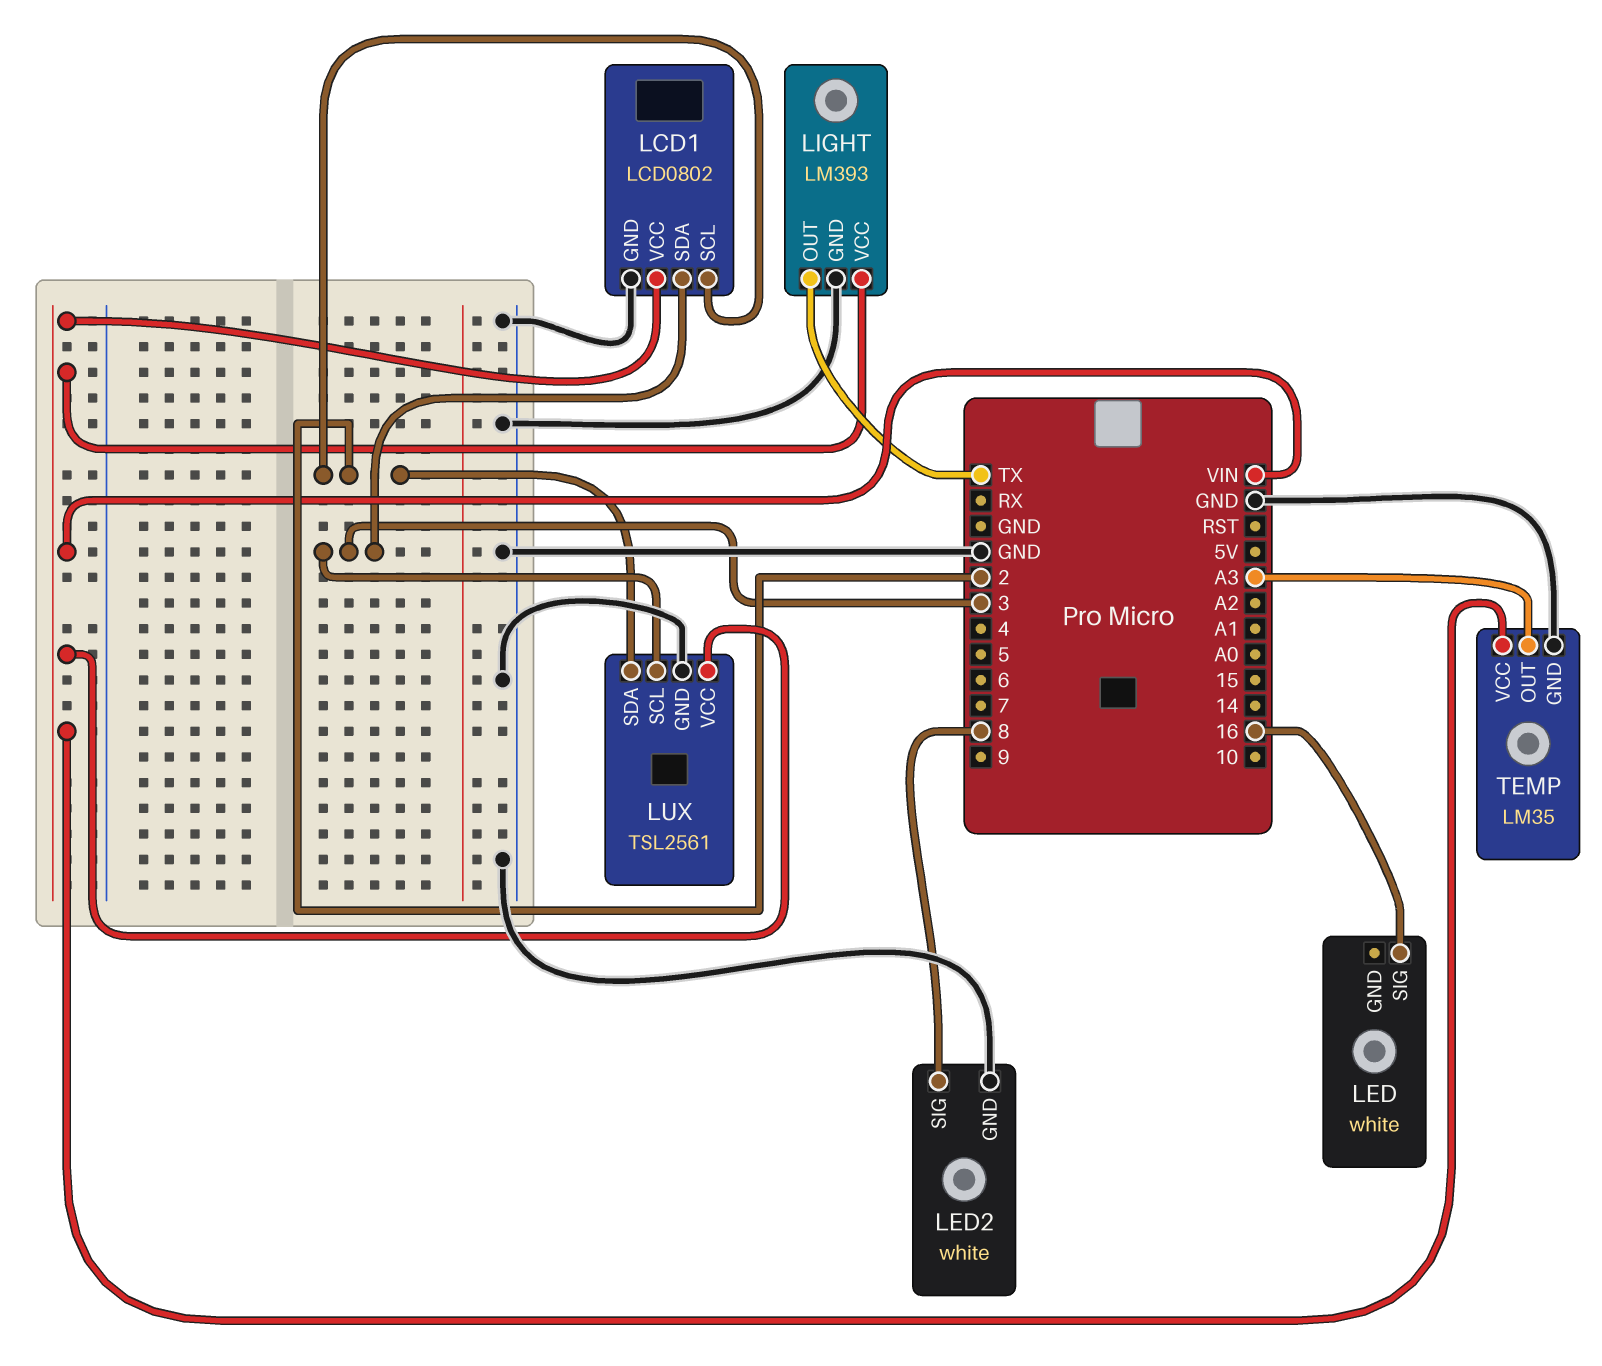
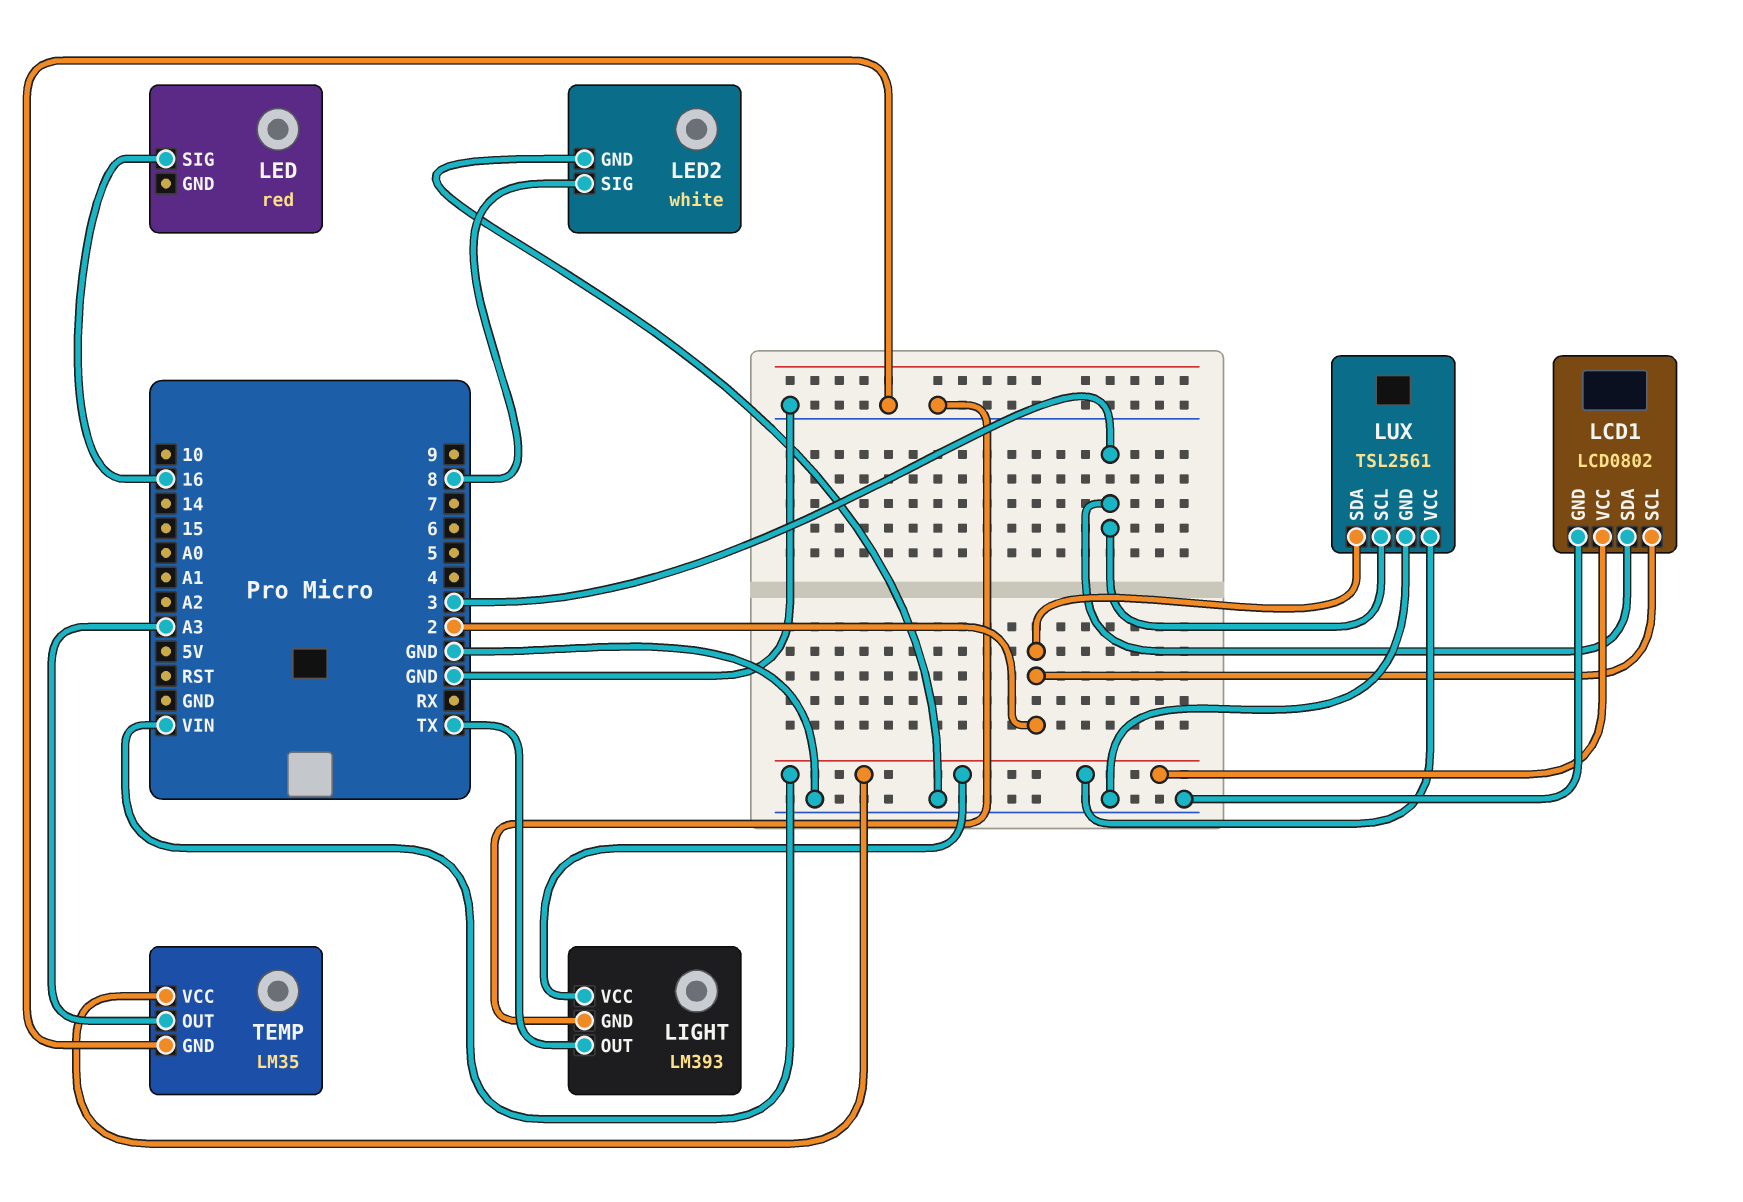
LED: white -> red

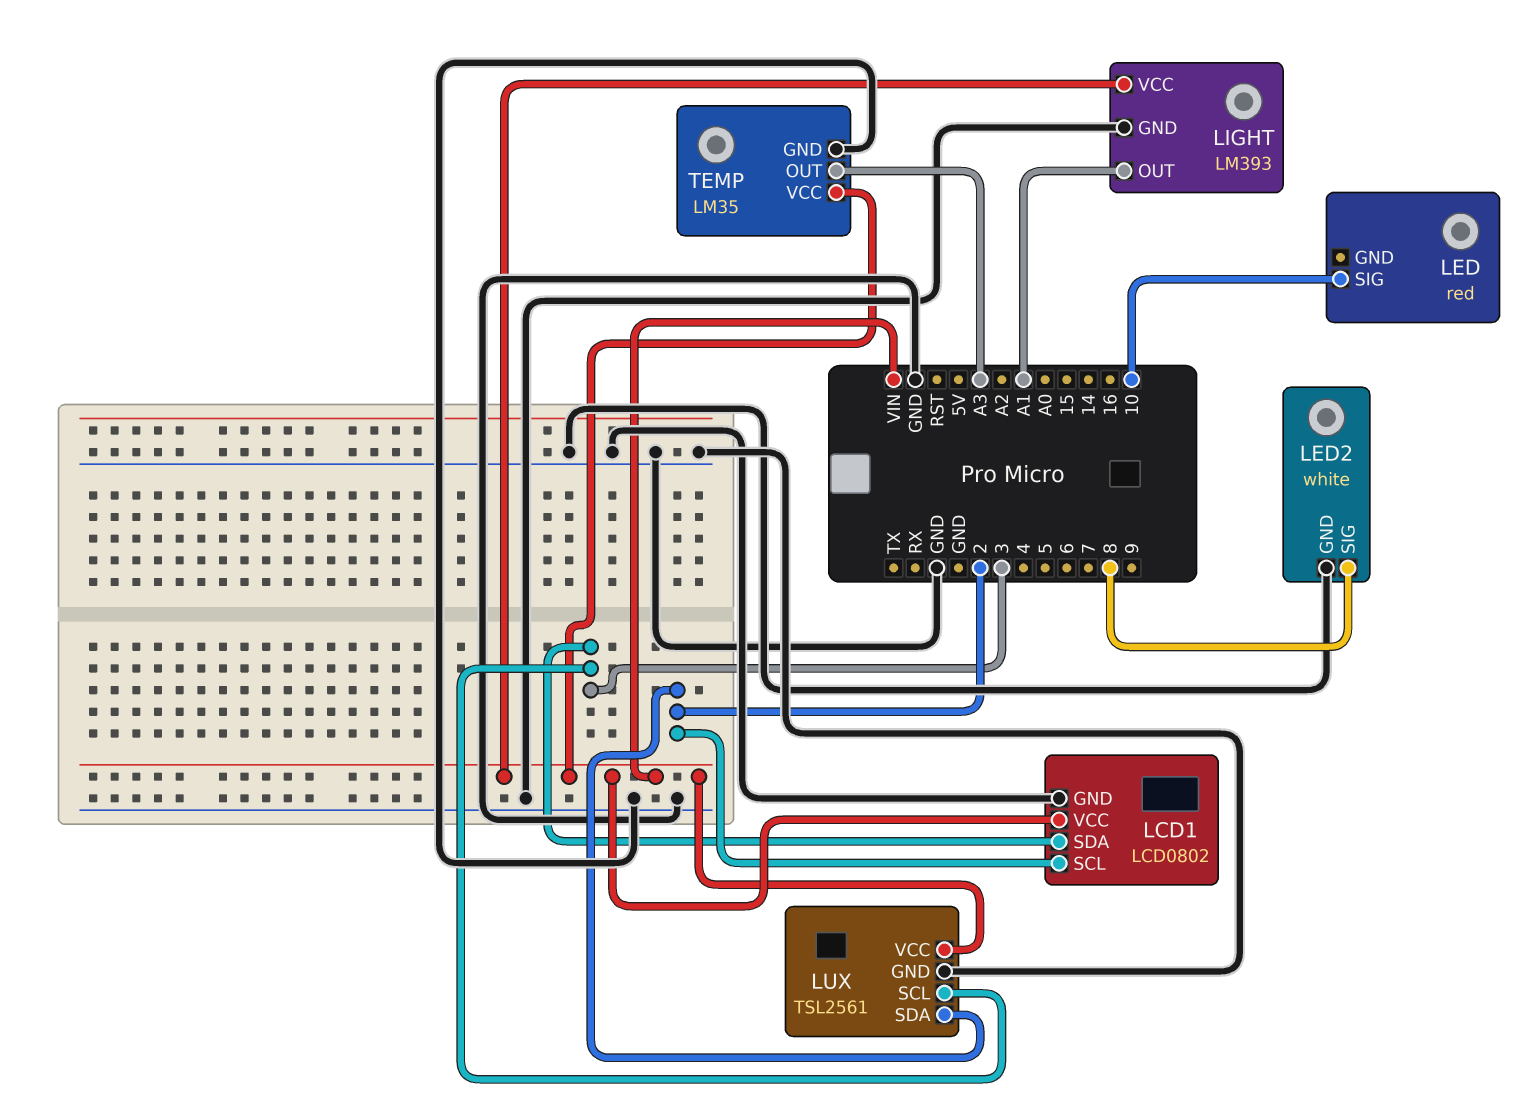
LED pin SIG: 16 -> 10
LIGHT pin OUT: TX -> A1

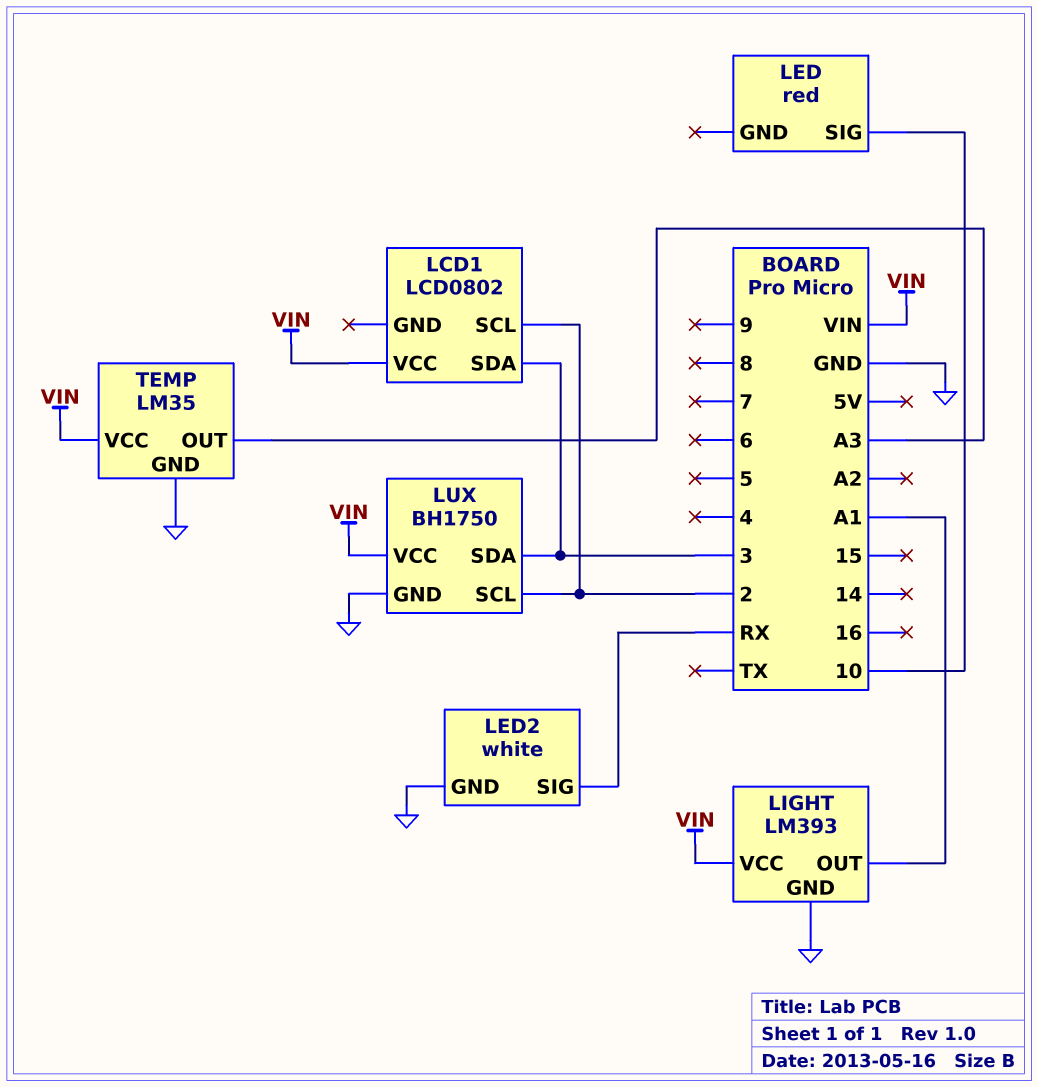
LCD1 pin GND: GND -> none
LED2 pin SIG: 8 -> RX
LUX: TSL2561 -> BH1750
LUX pin SCL: 3 -> 2
LUX pin SDA: 2 -> 3

